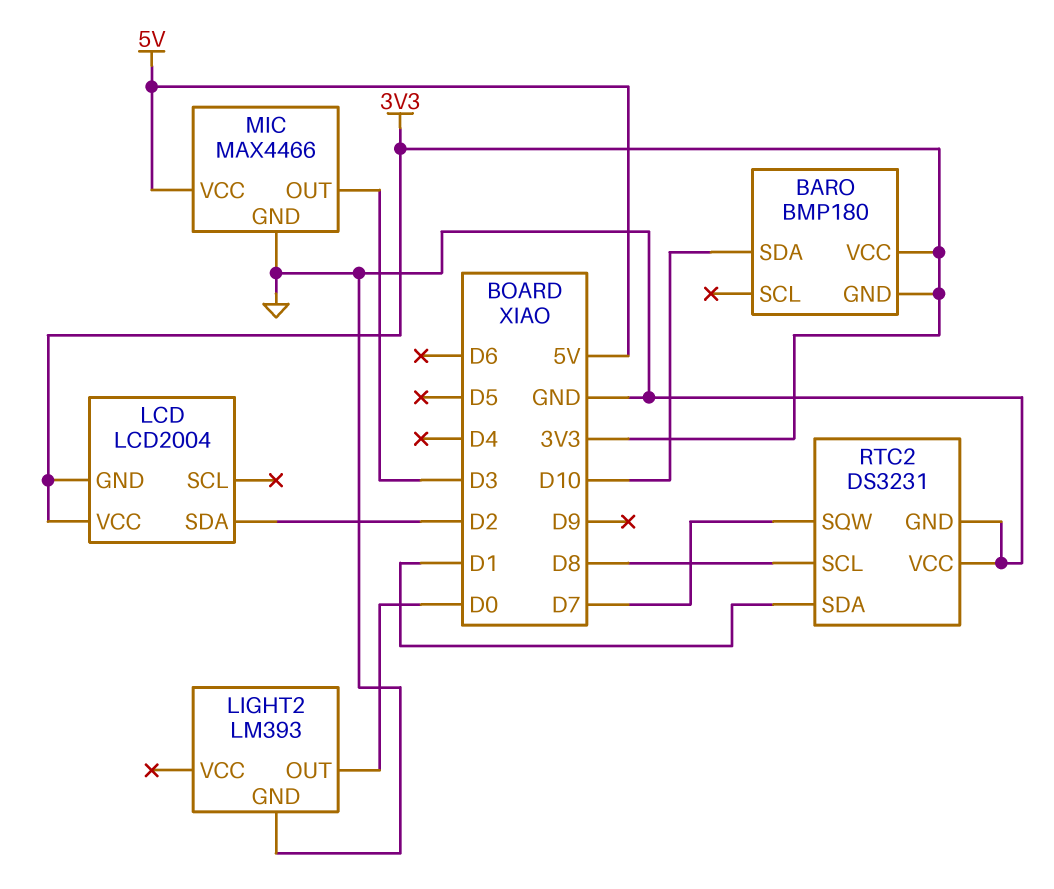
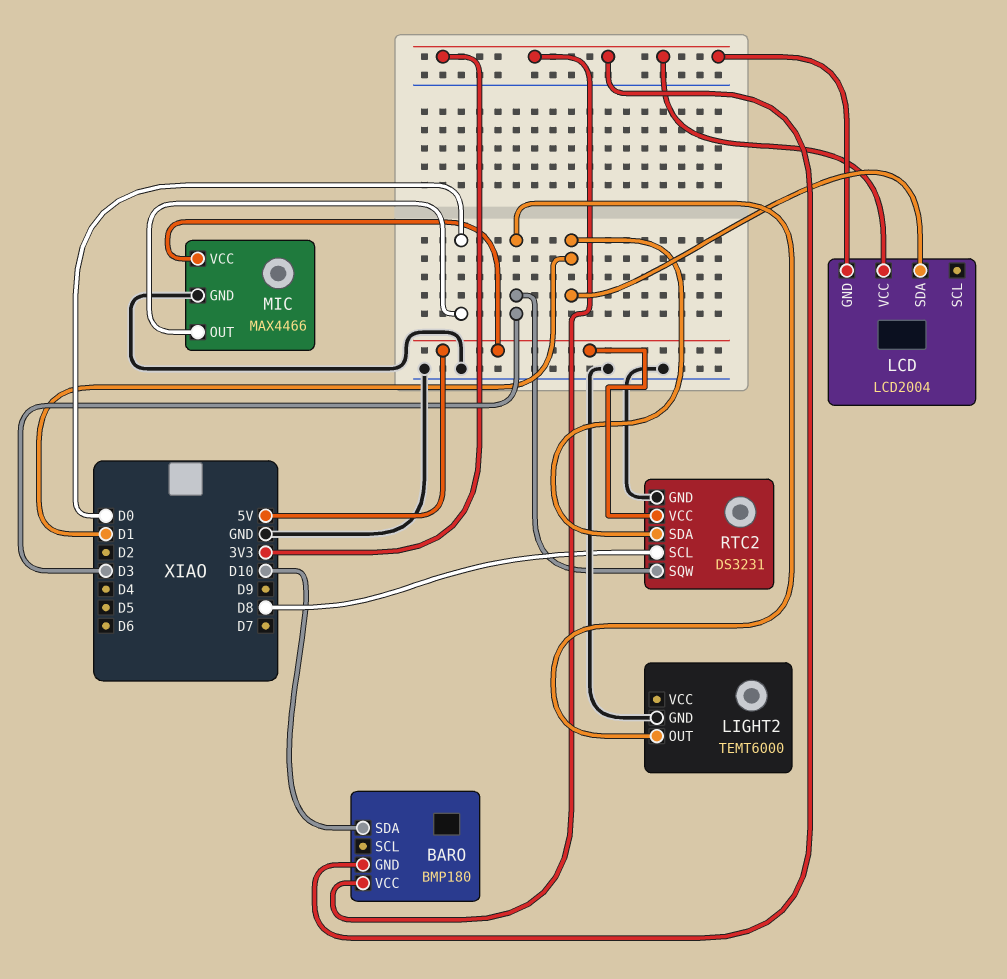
LCD pin SDA: D2 -> D1
LIGHT2: LM393 -> TEMT6000
LIGHT2 pin OUT: D0 -> D3
MIC pin OUT: D3 -> D0
RTC2 pin SQW: D7 -> D3
RTC2 pin VCC: GND -> 5V

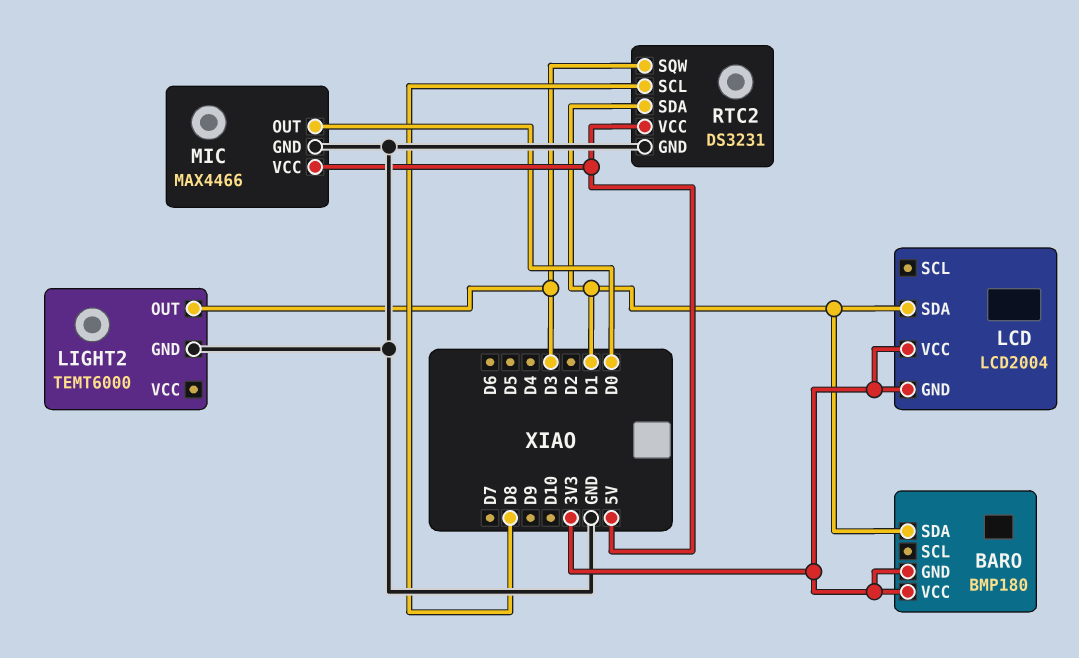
BARO pin SDA: D10 -> D1

